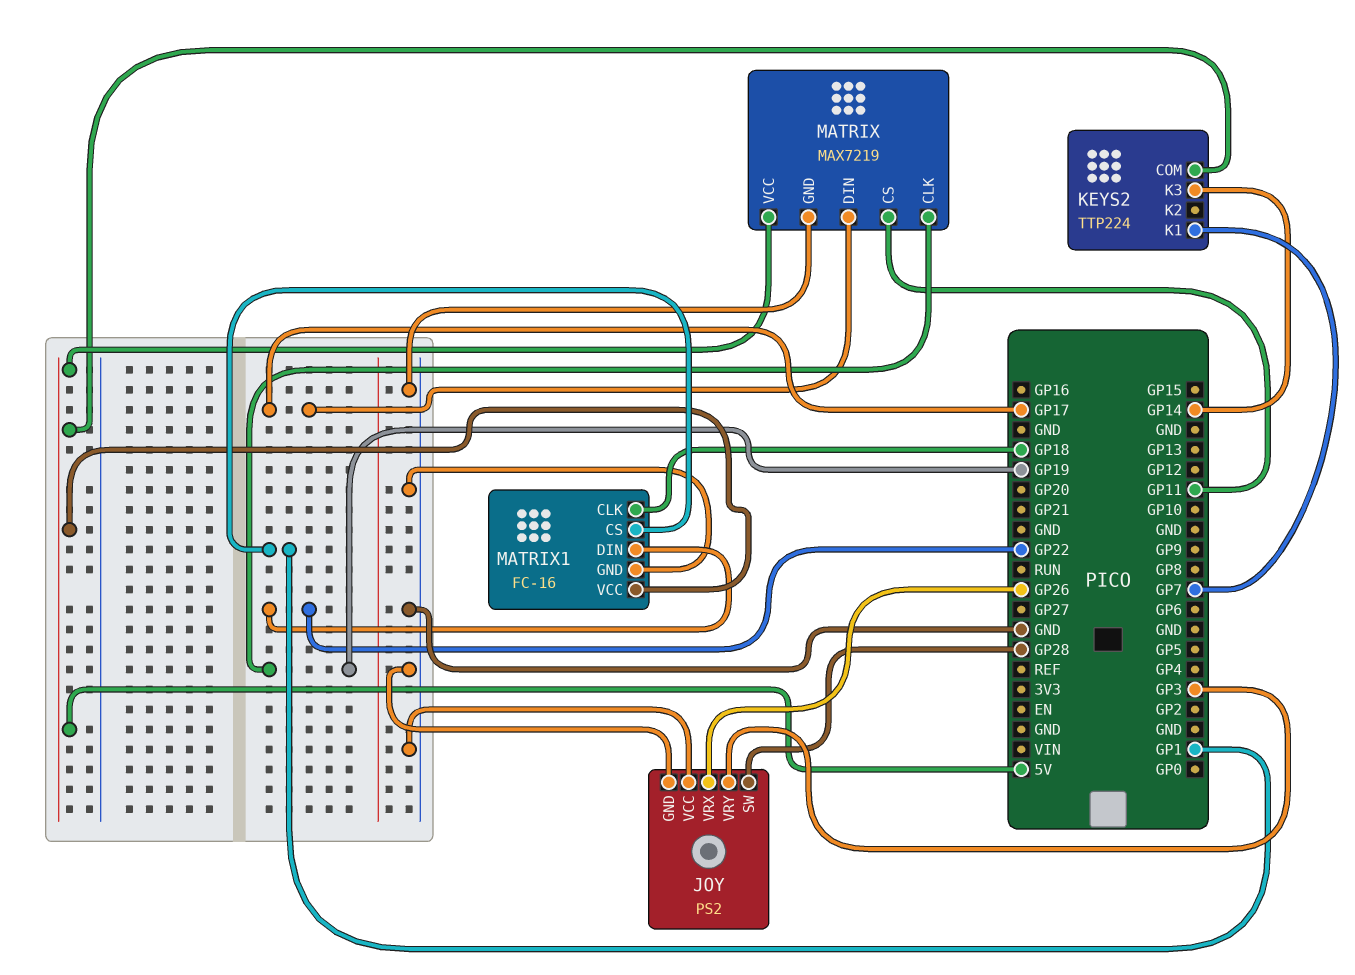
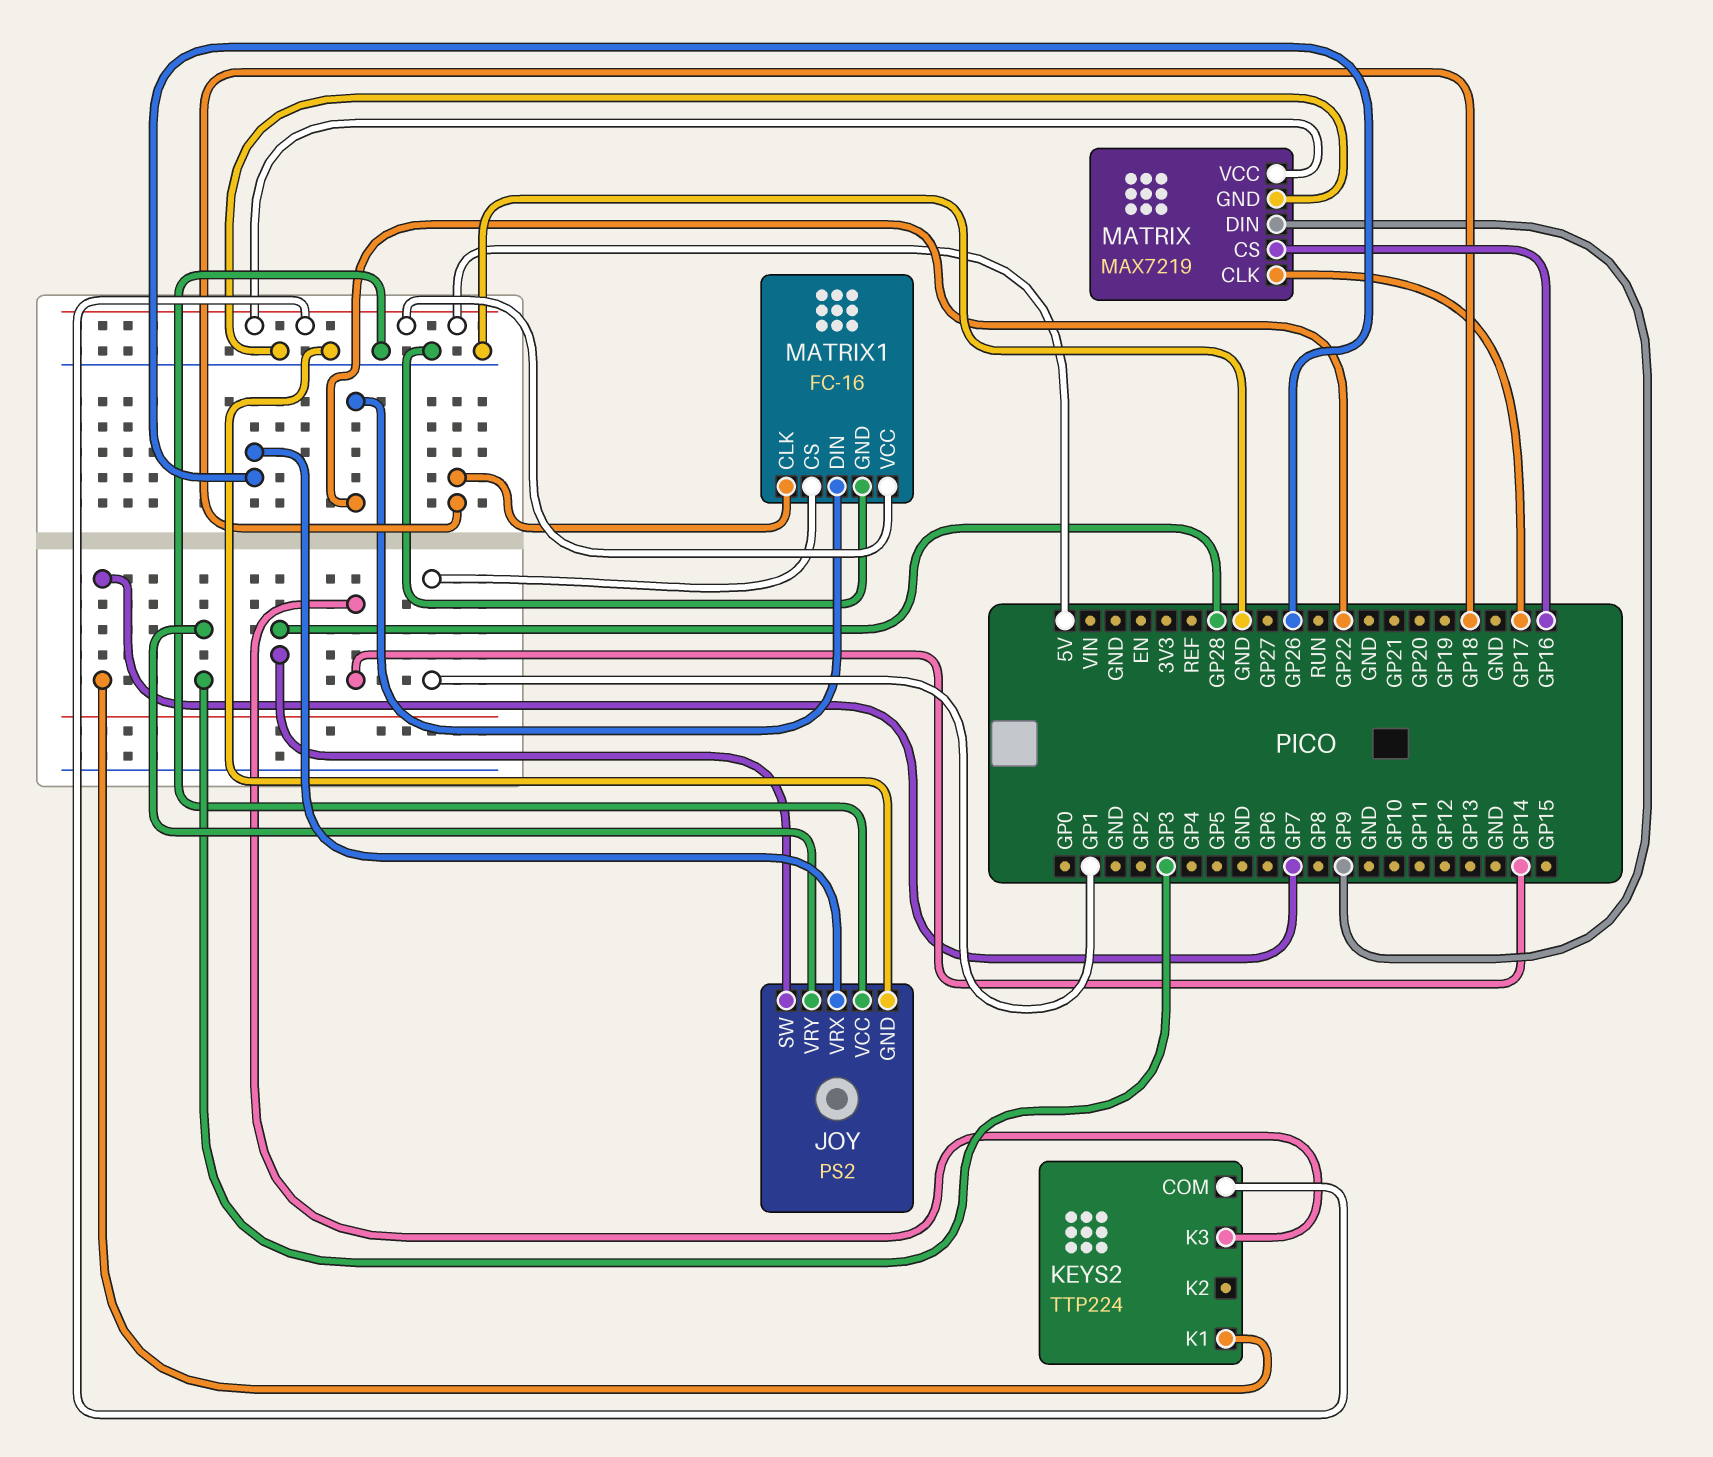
MATRIX pin CLK: GP19 -> GP17
MATRIX pin CS: GP11 -> GP16
MATRIX pin DIN: GP17 -> GP9

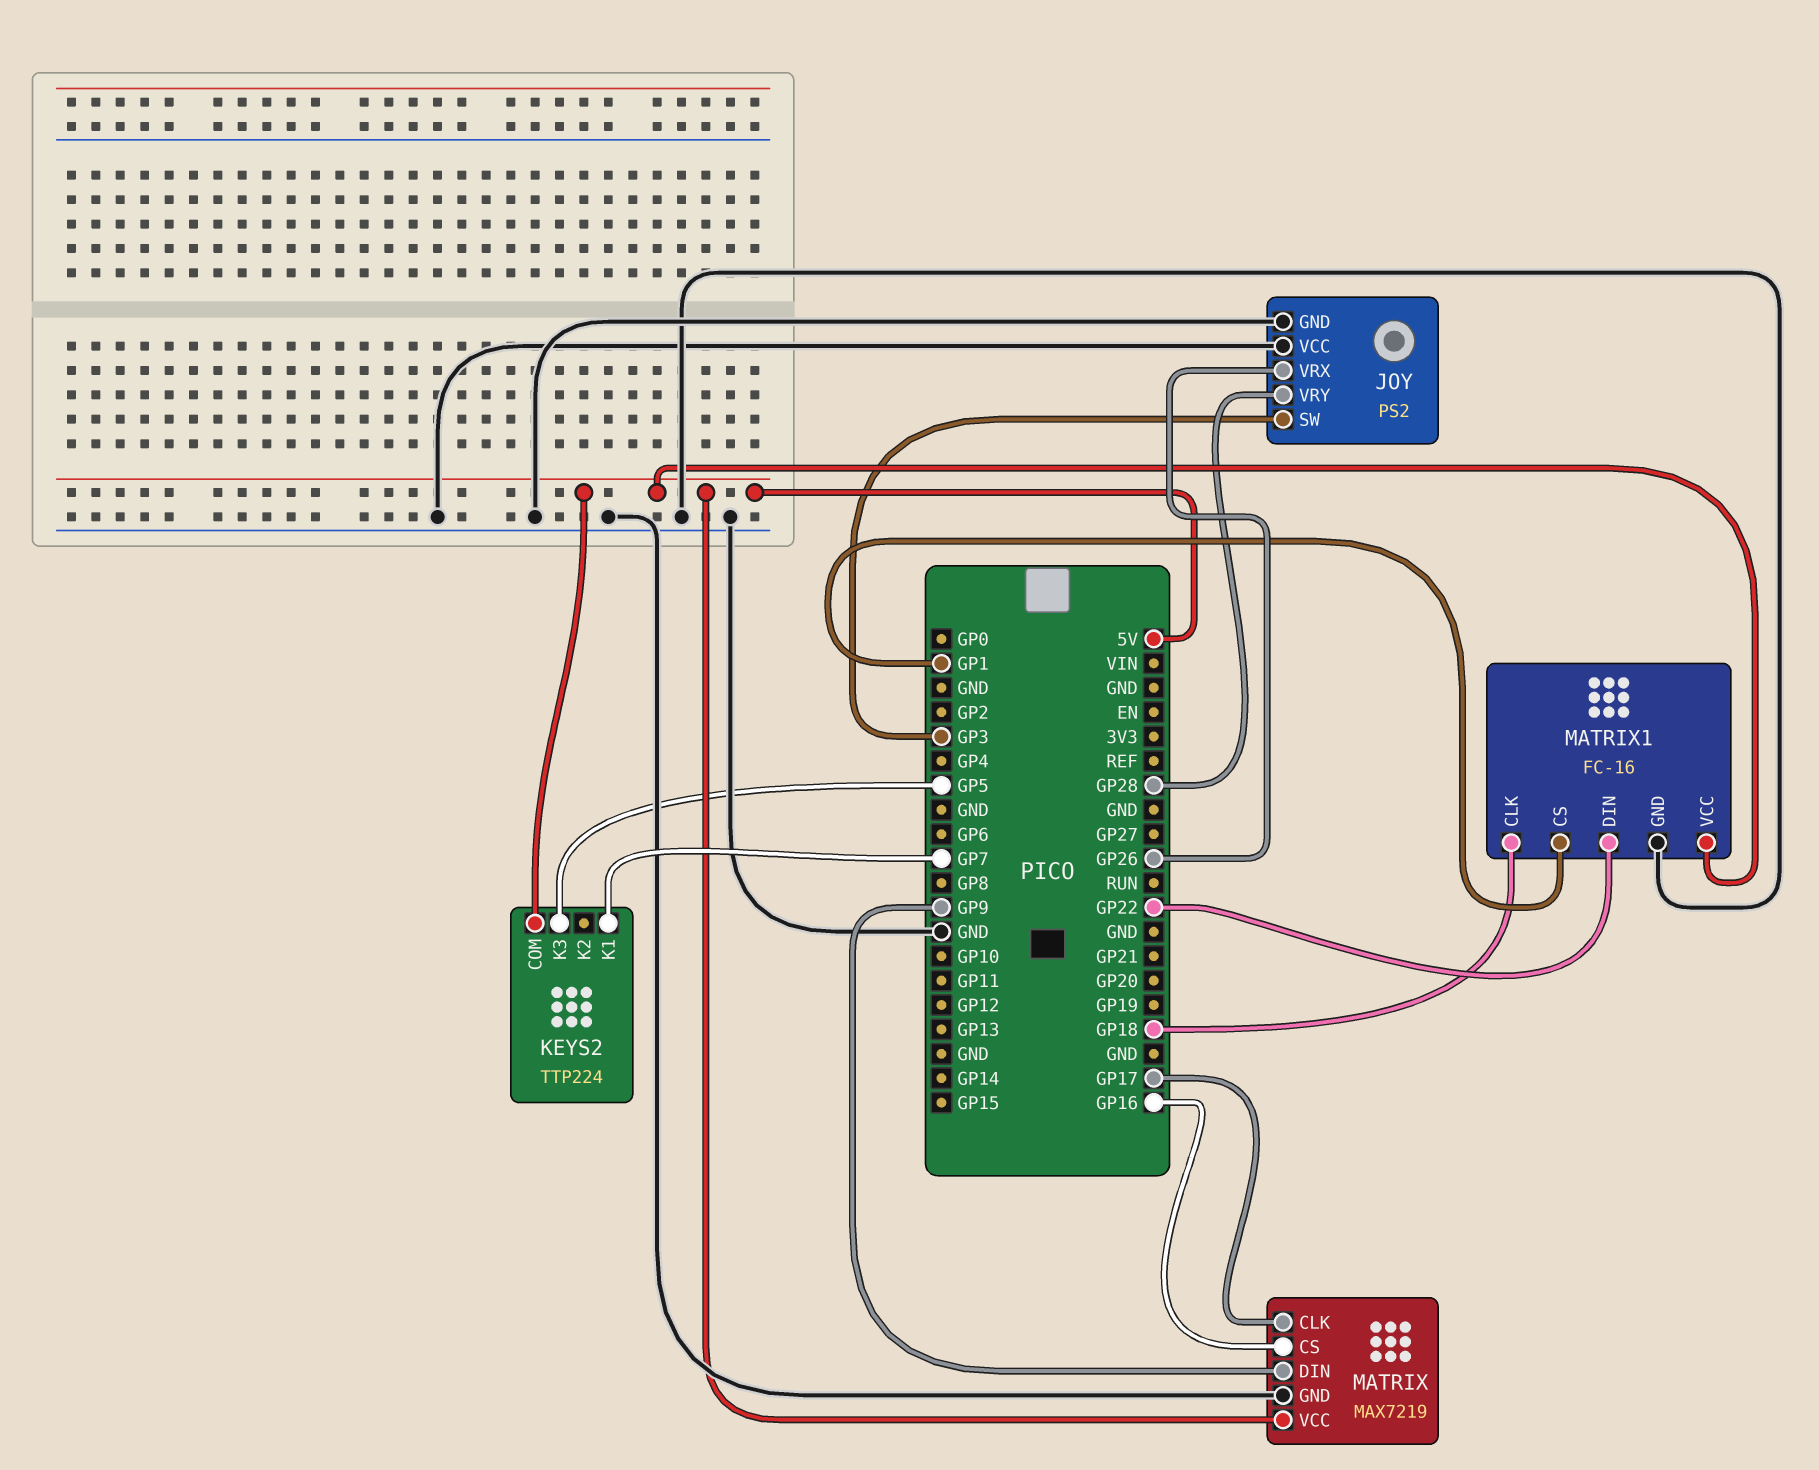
JOY pin SW: GP28 -> GP3
JOY pin VRY: GP3 -> GP28
KEYS2 pin K3: GP14 -> GP5

